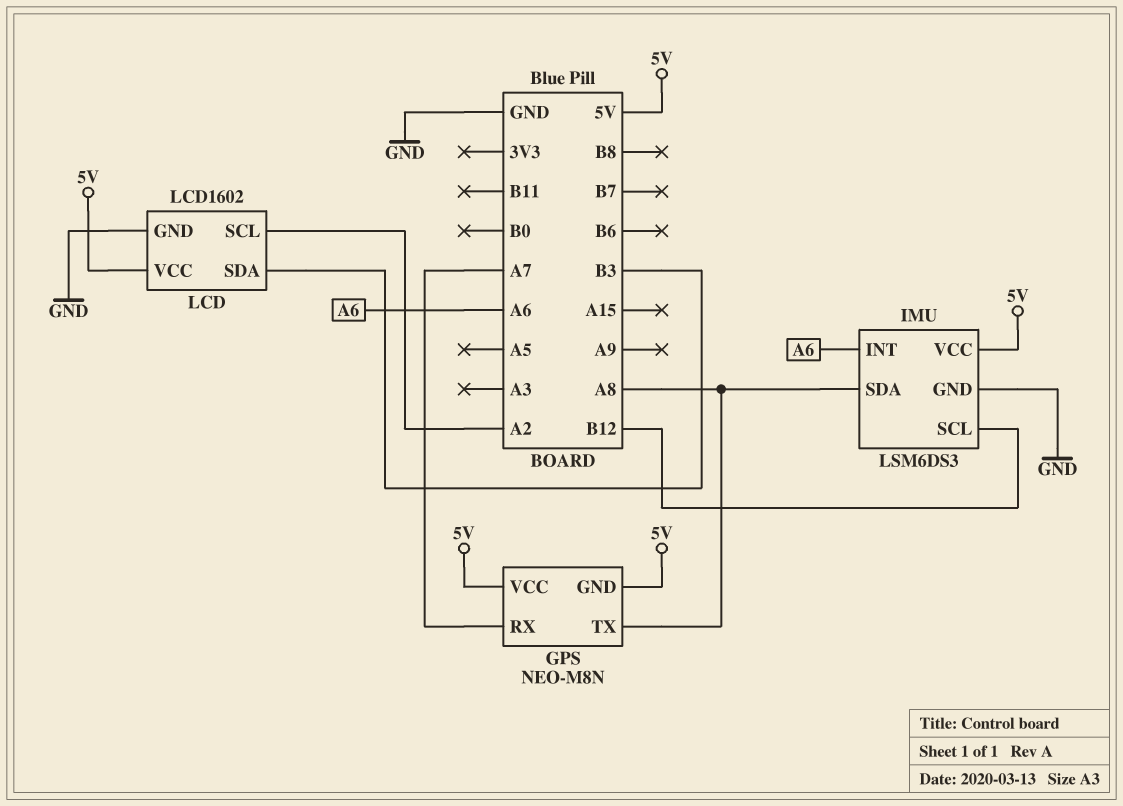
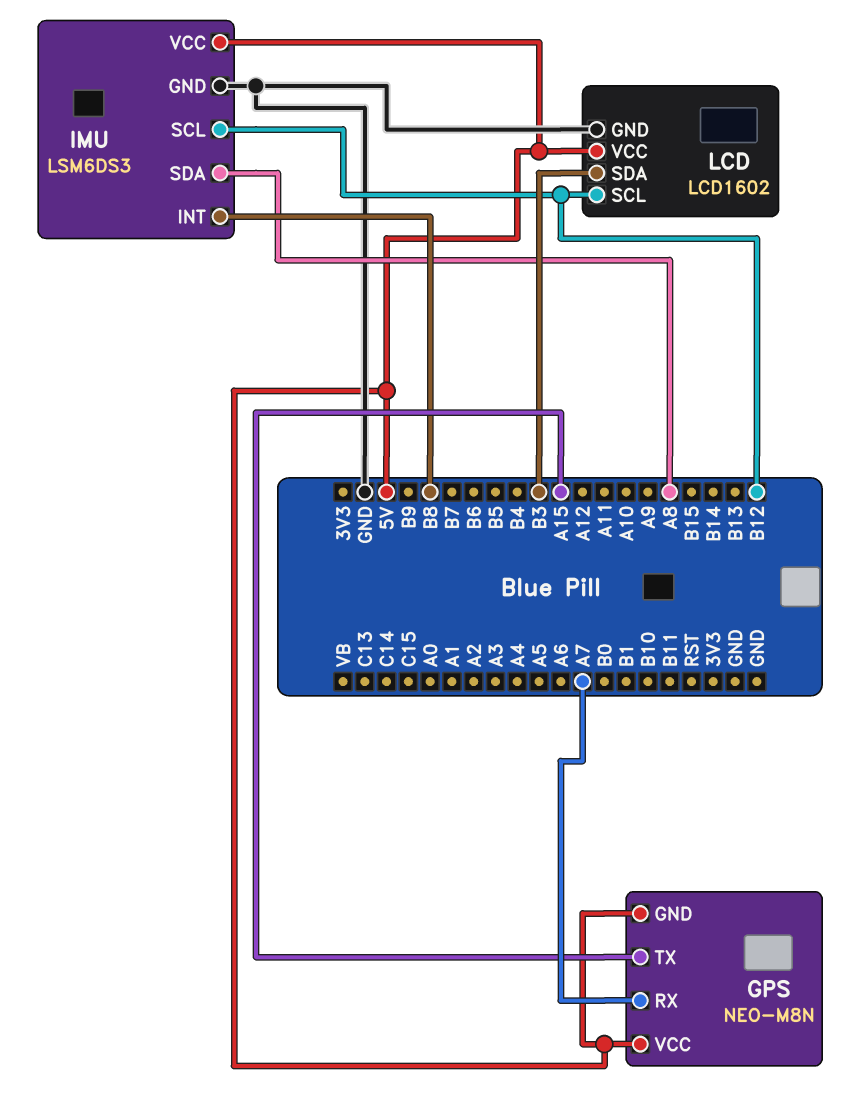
GPS pin TX: A8 -> A15
IMU pin INT: A6 -> B8
LCD pin SCL: A2 -> B12

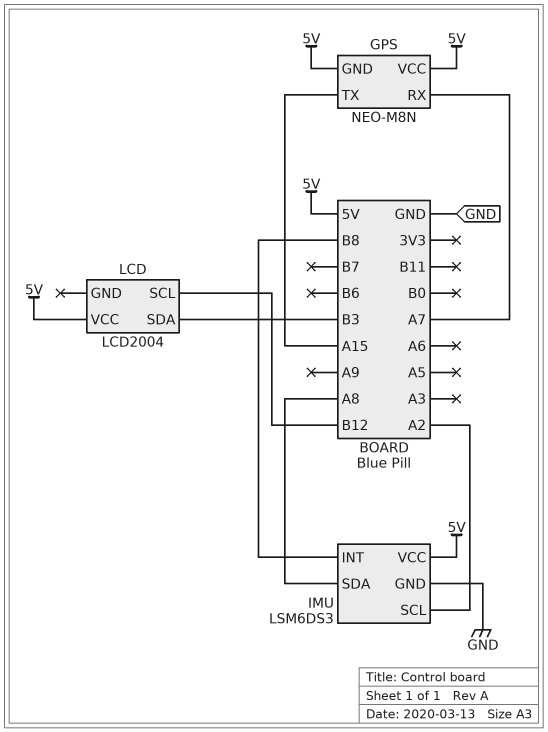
IMU pin SCL: B12 -> A2
LCD: LCD1602 -> LCD2004
LCD pin GND: GND -> none

